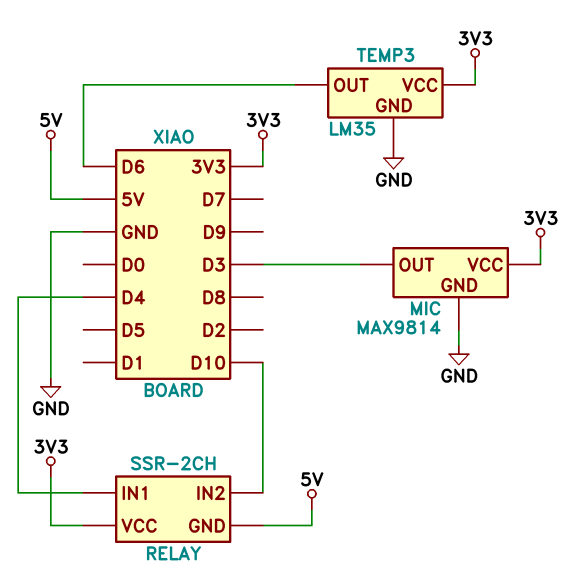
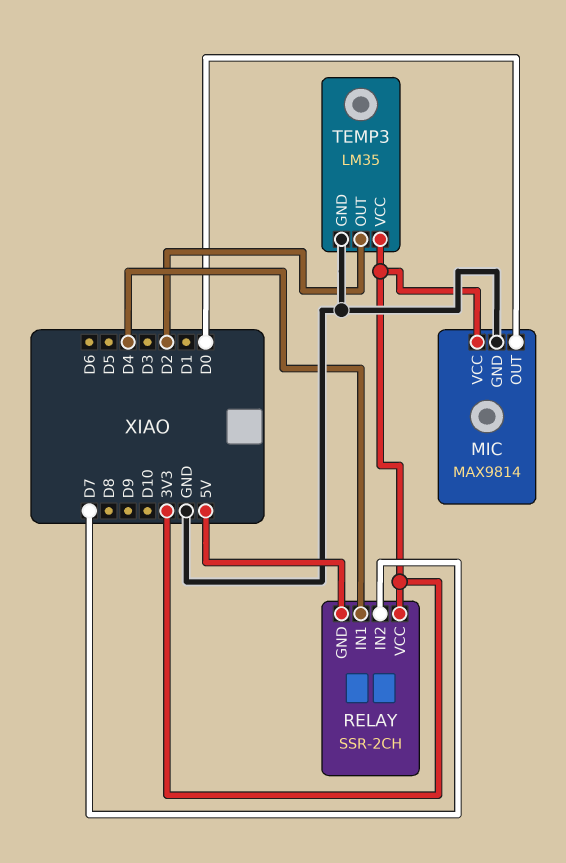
MIC pin OUT: D3 -> D0
RELAY pin IN2: D10 -> D7
TEMP3 pin OUT: D6 -> D2

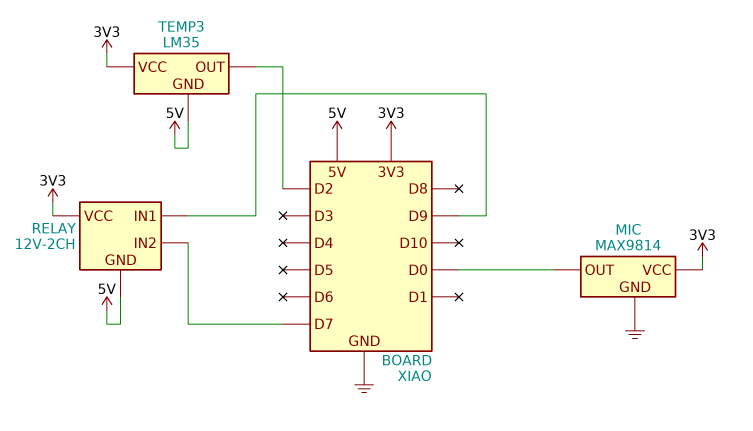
RELAY: SSR-2CH -> 12V-2CH
RELAY pin IN1: D4 -> D9
TEMP3 pin GND: GND -> 5V

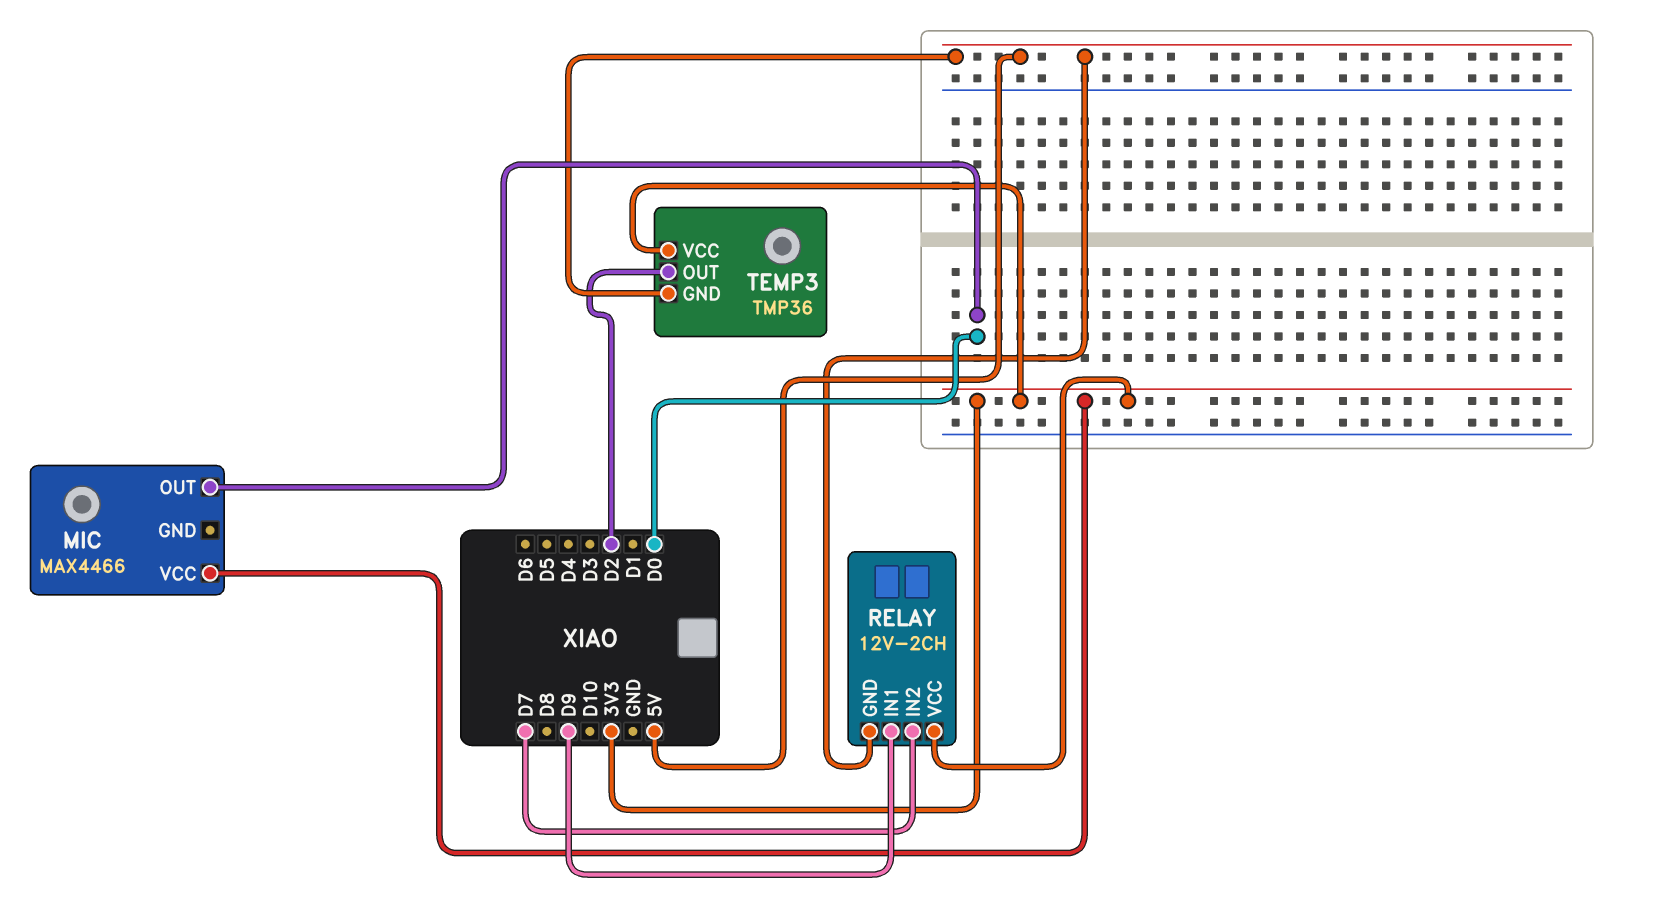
MIC: MAX9814 -> MAX4466
MIC pin GND: GND -> none
TEMP3: LM35 -> TMP36

